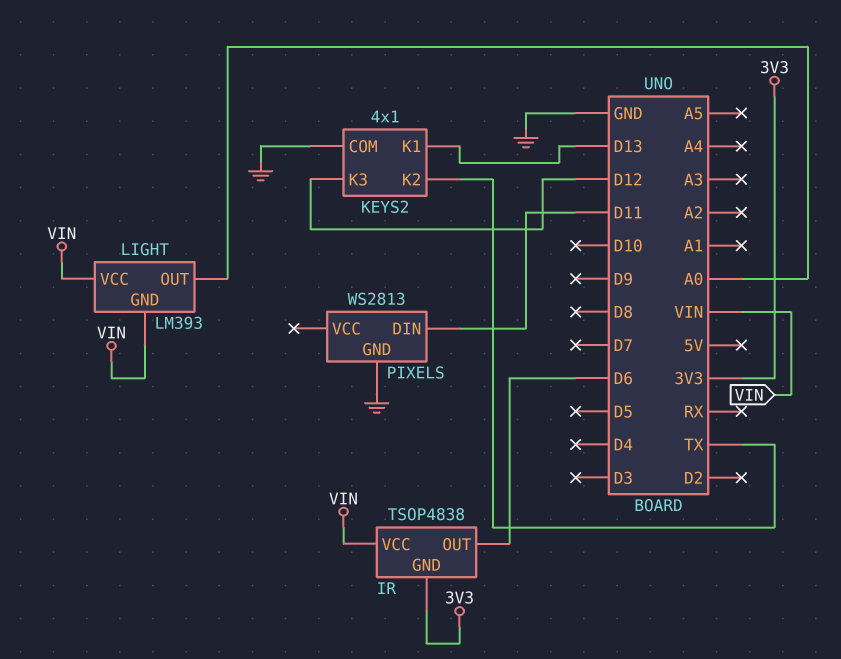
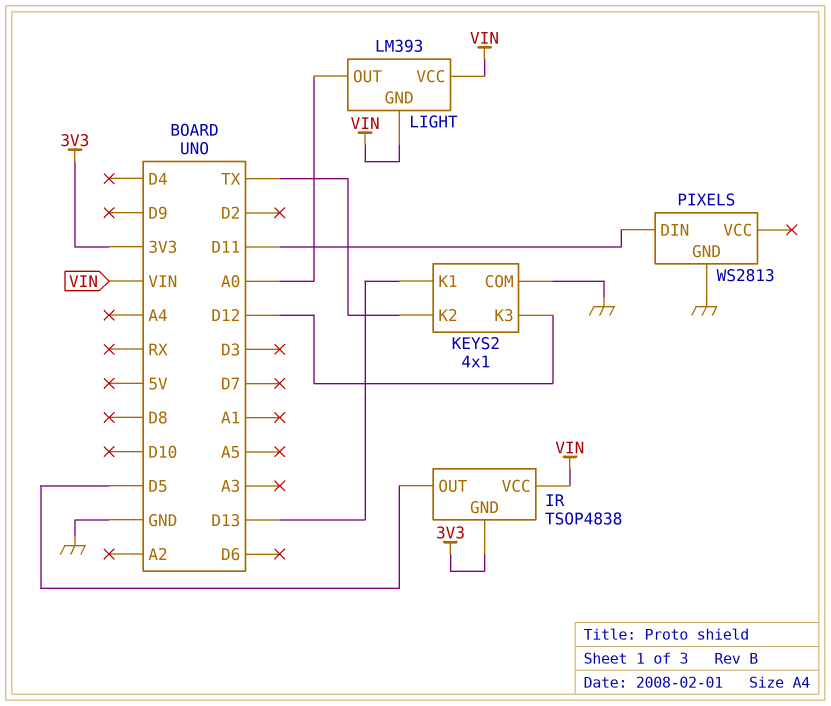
IR pin OUT: D6 -> D5

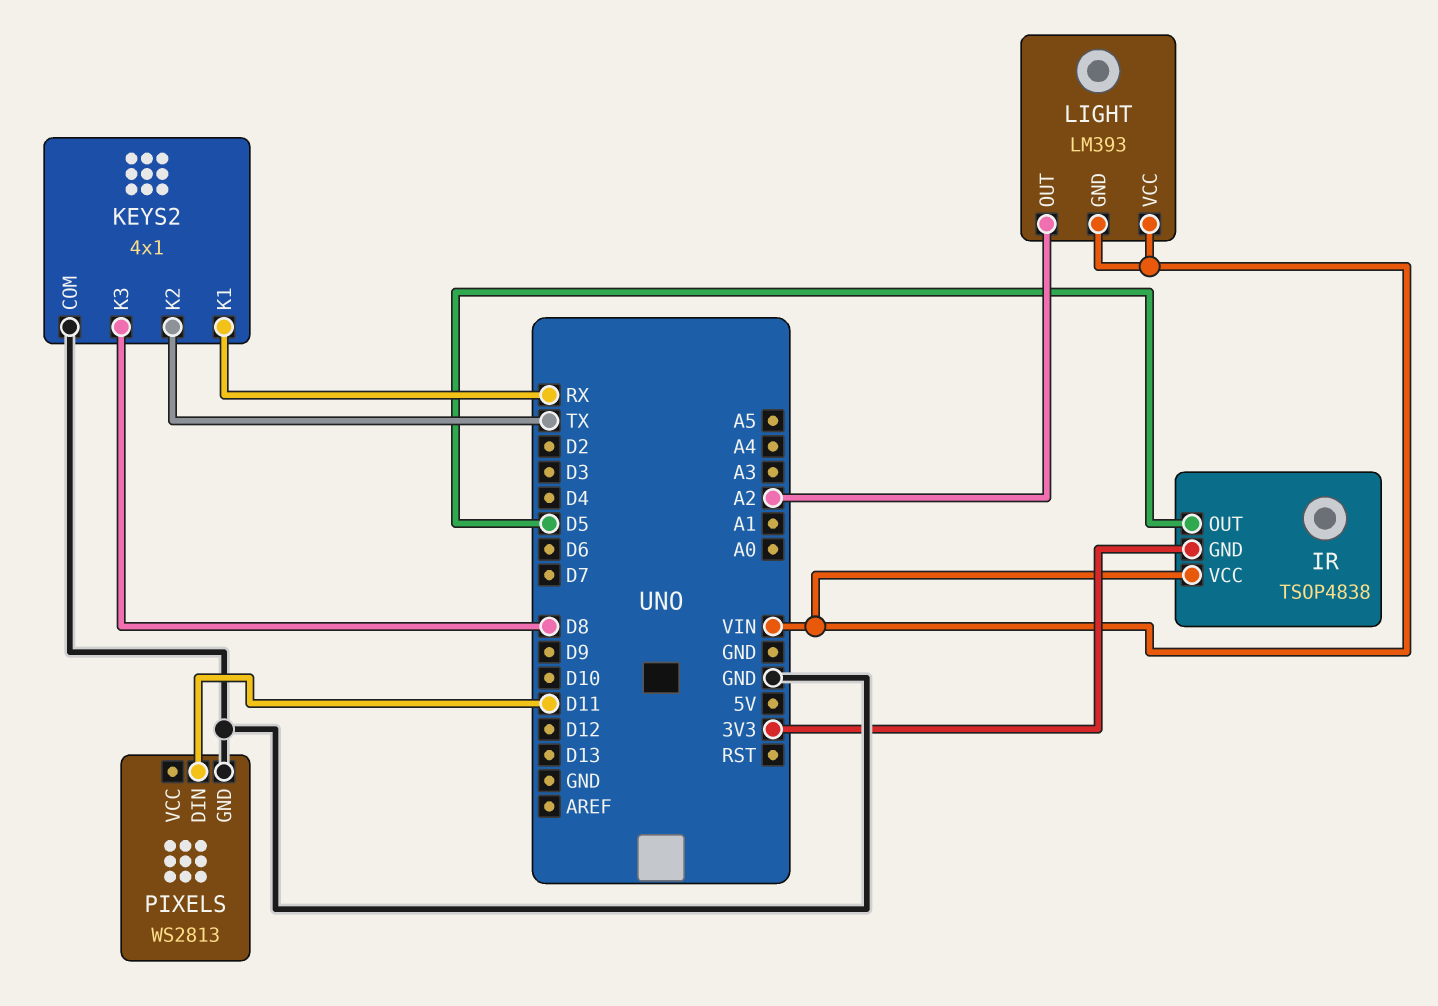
KEYS2 pin K1: D13 -> RX
KEYS2 pin K3: D12 -> D8
LIGHT pin OUT: A0 -> A2

